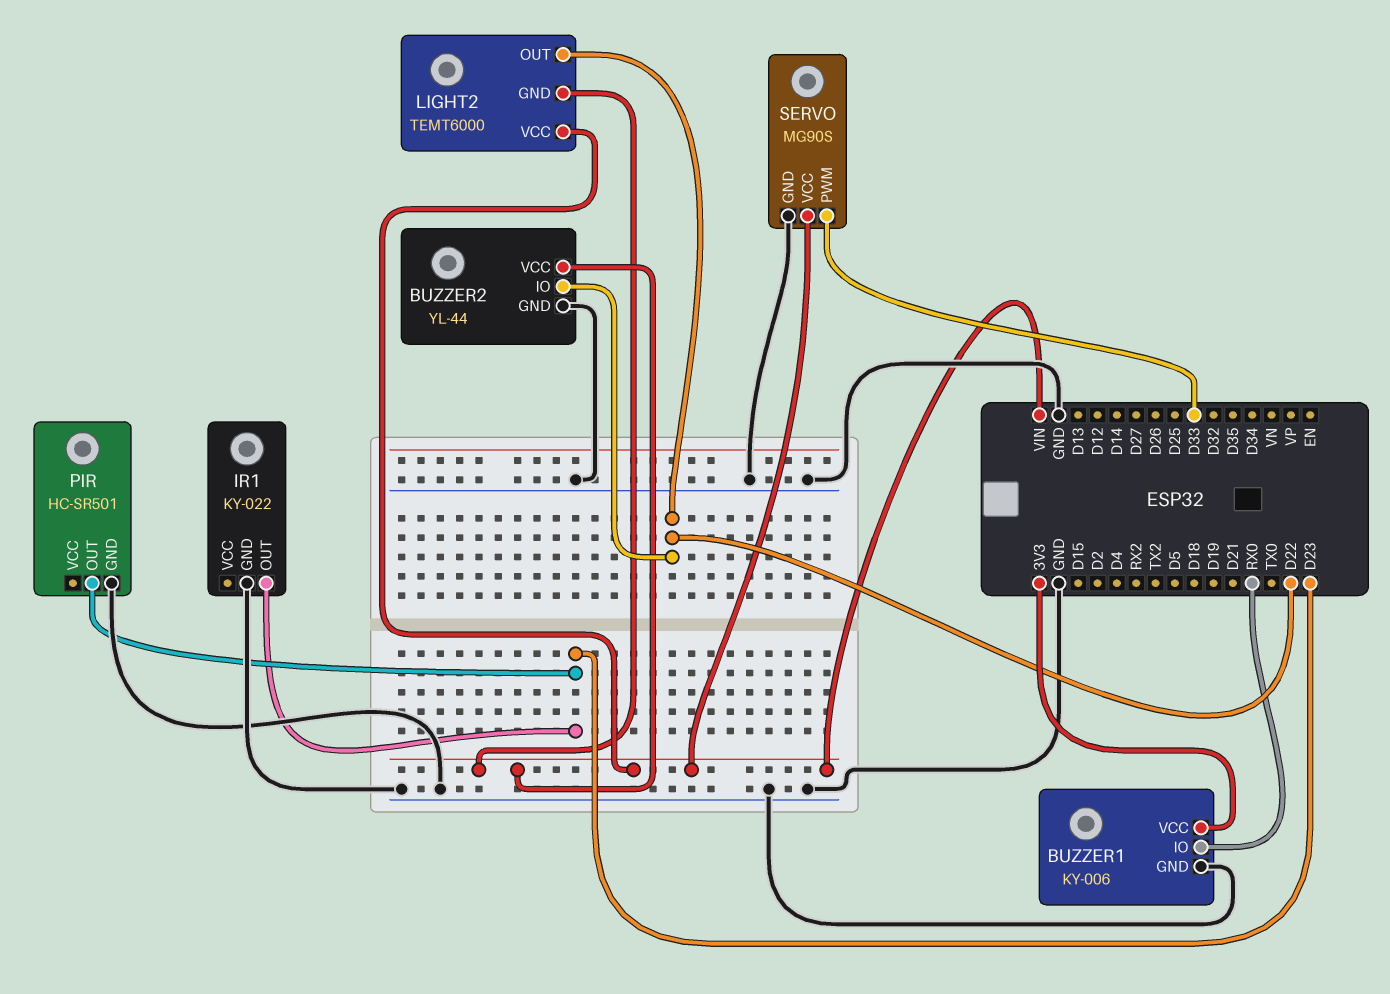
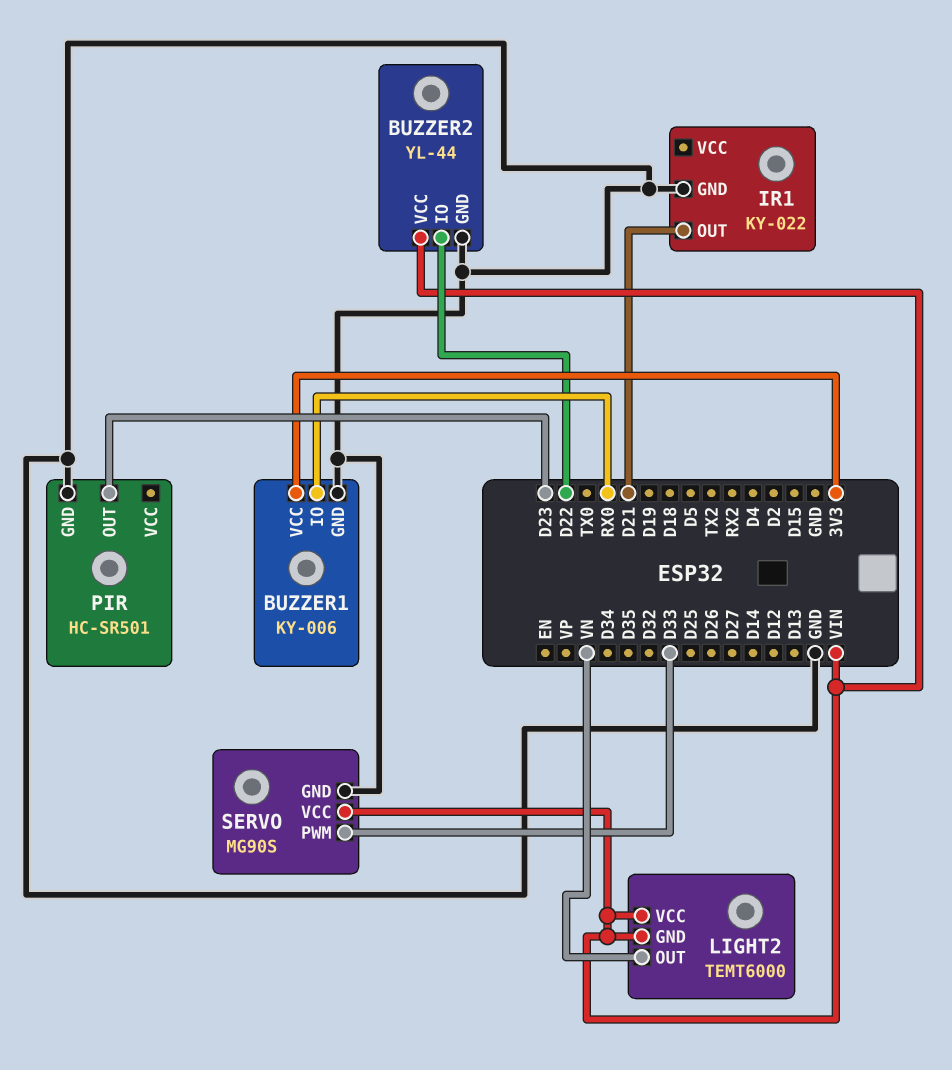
IR1 pin OUT: D23 -> D21
LIGHT2 pin OUT: D22 -> VN

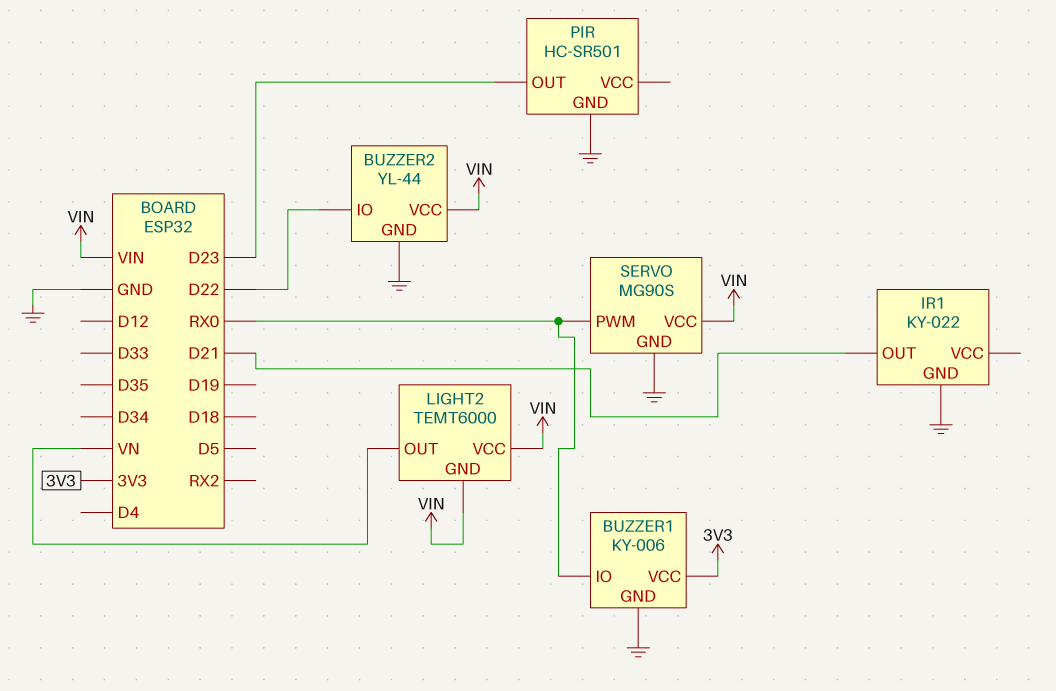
SERVO pin PWM: D33 -> RX0

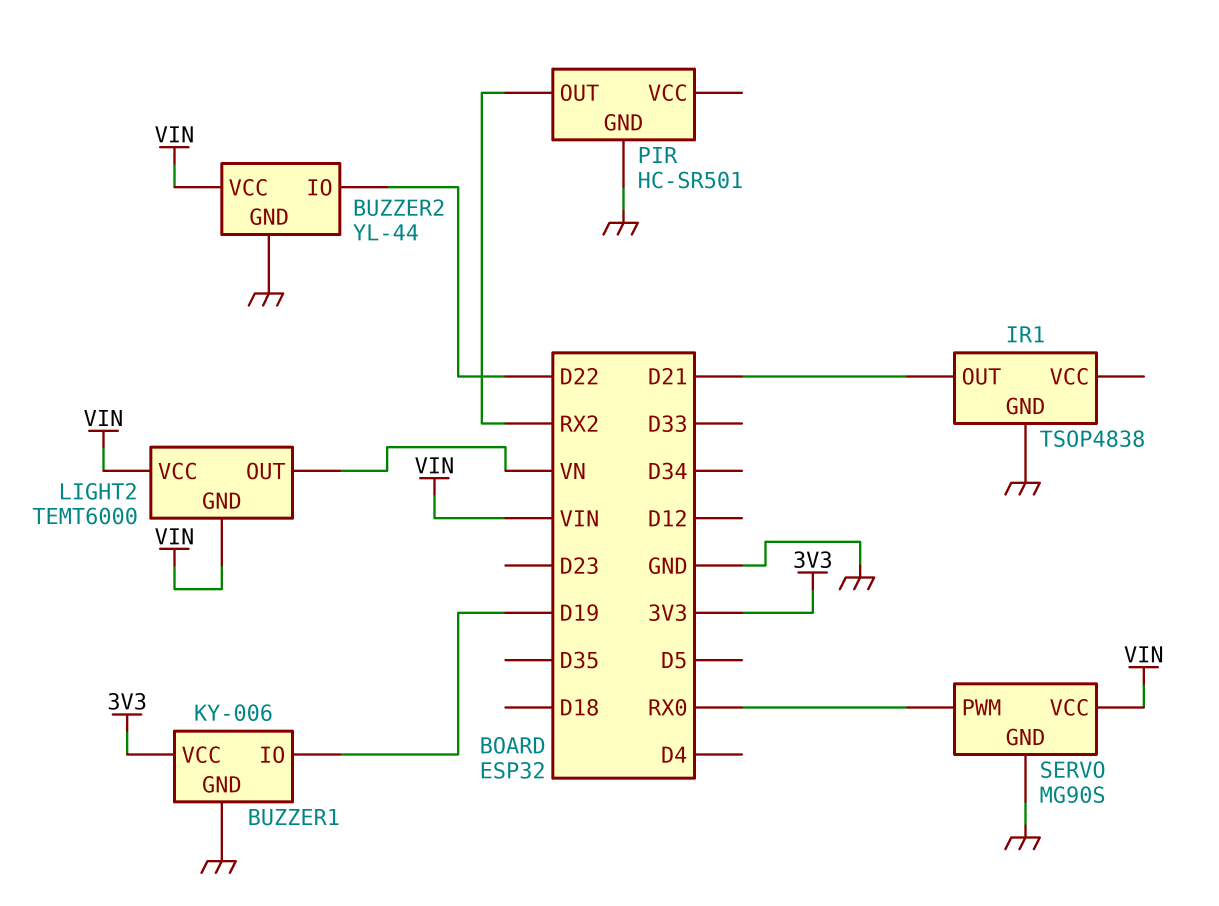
BUZZER1 pin IO: RX0 -> D19
IR1: KY-022 -> TSOP4838
PIR pin OUT: D23 -> RX2

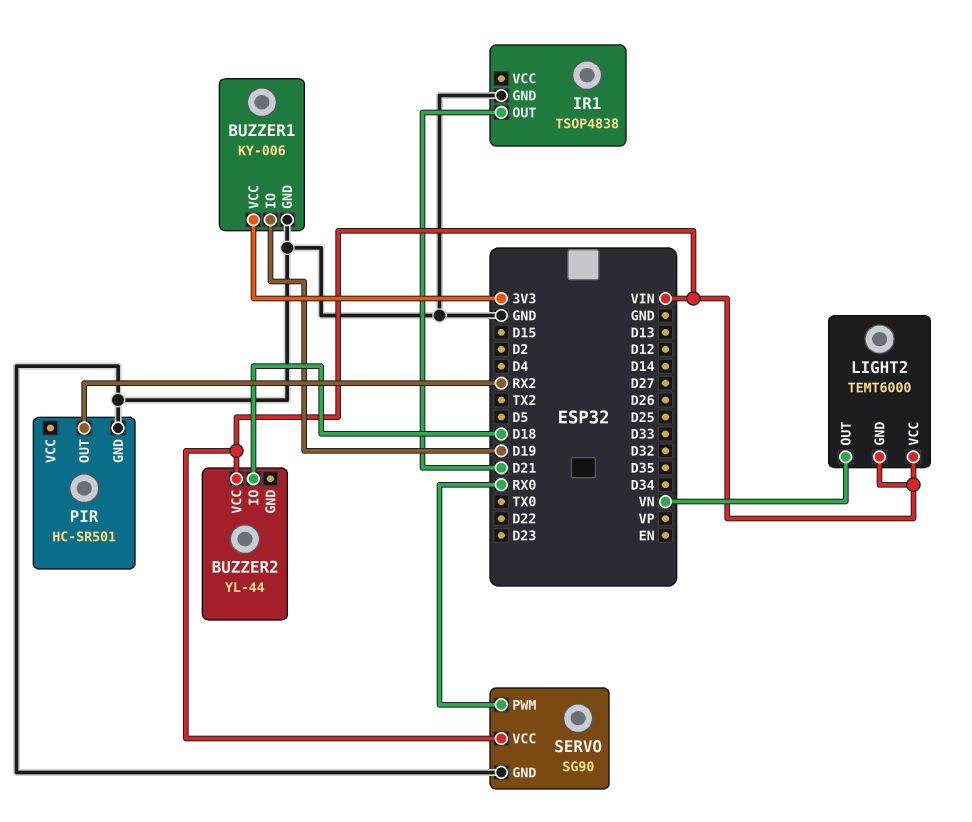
BUZZER2 pin GND: GND -> none
BUZZER2 pin IO: D22 -> D18
SERVO: MG90S -> SG90

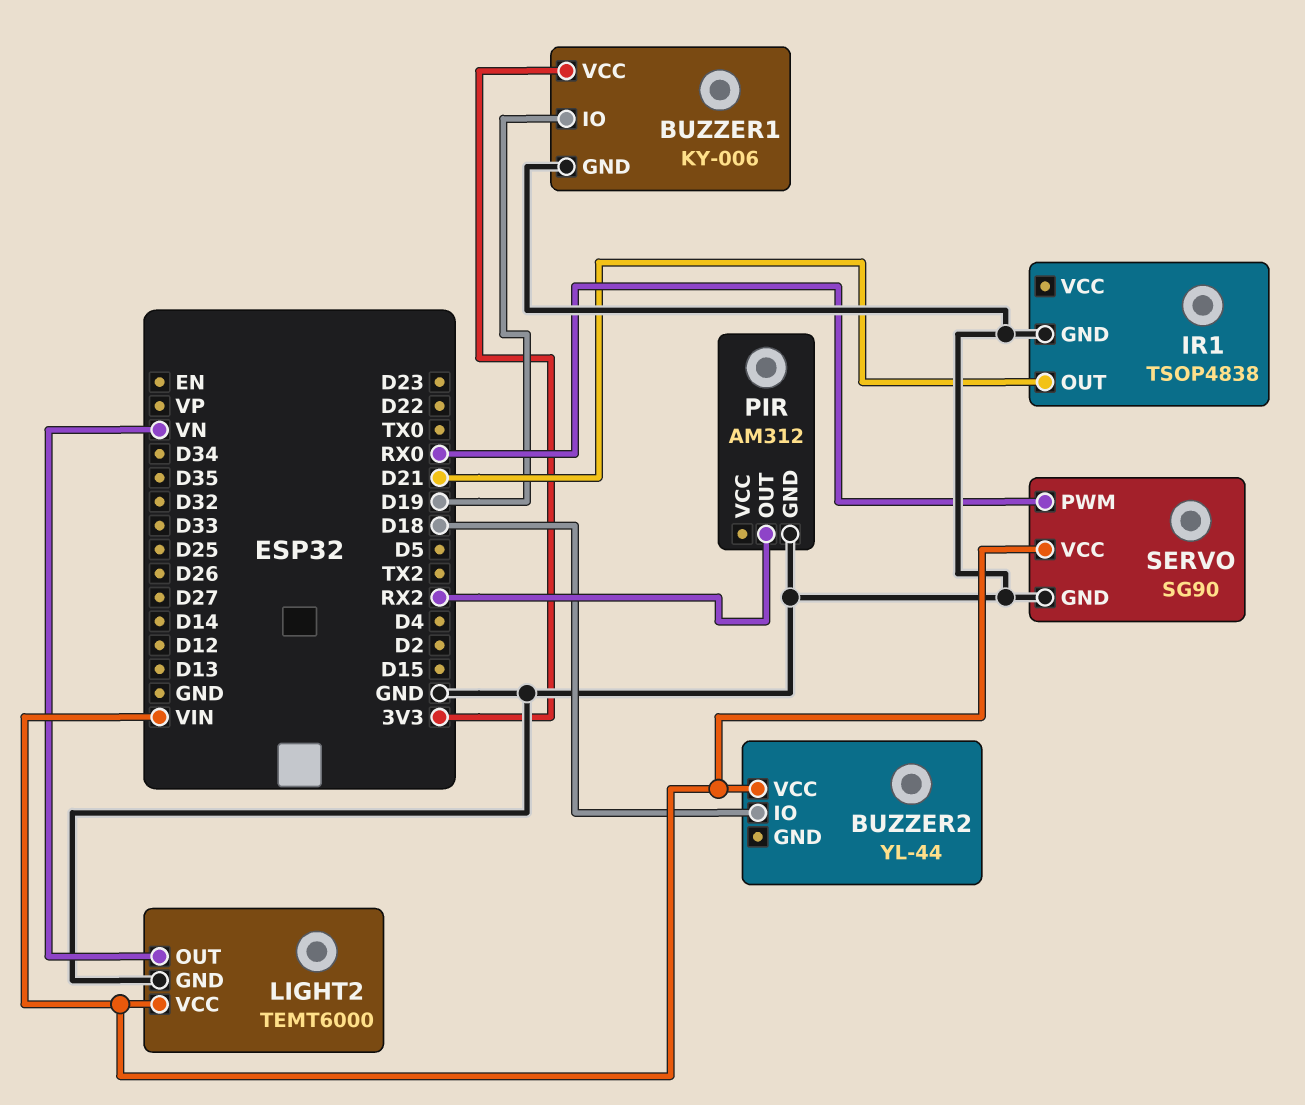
LIGHT2 pin GND: VIN -> GND
PIR: HC-SR501 -> AM312

